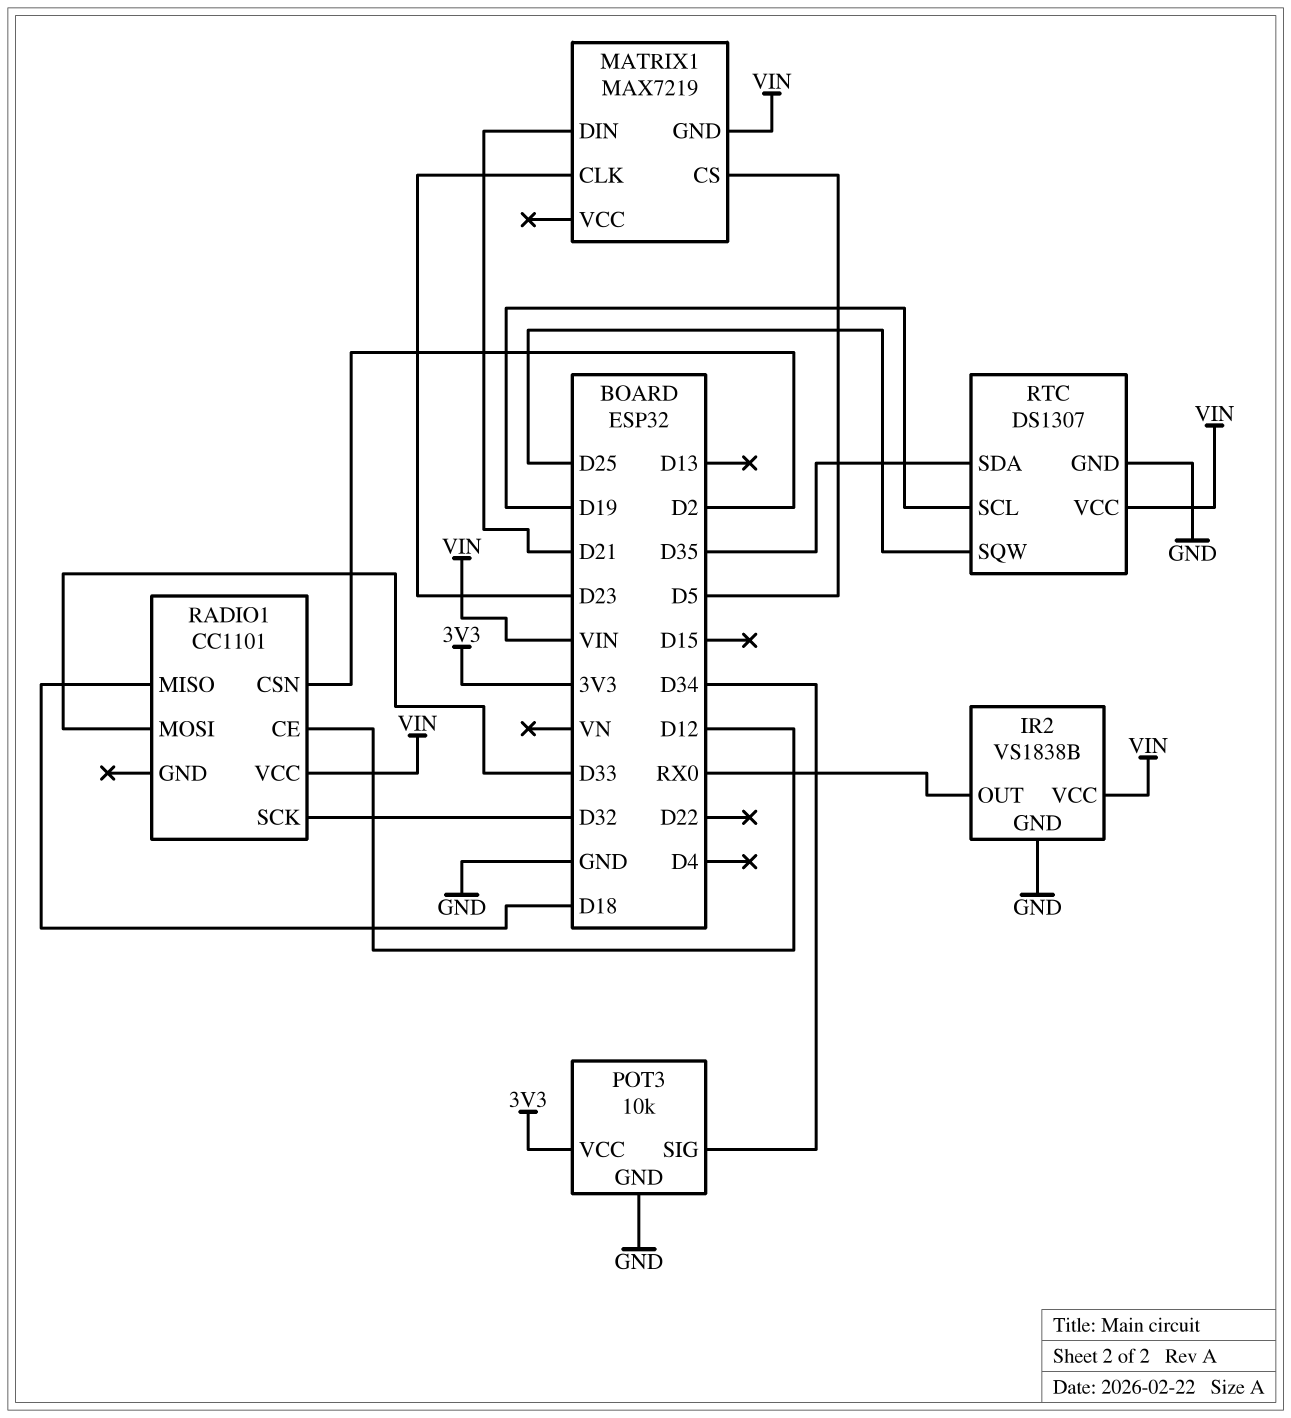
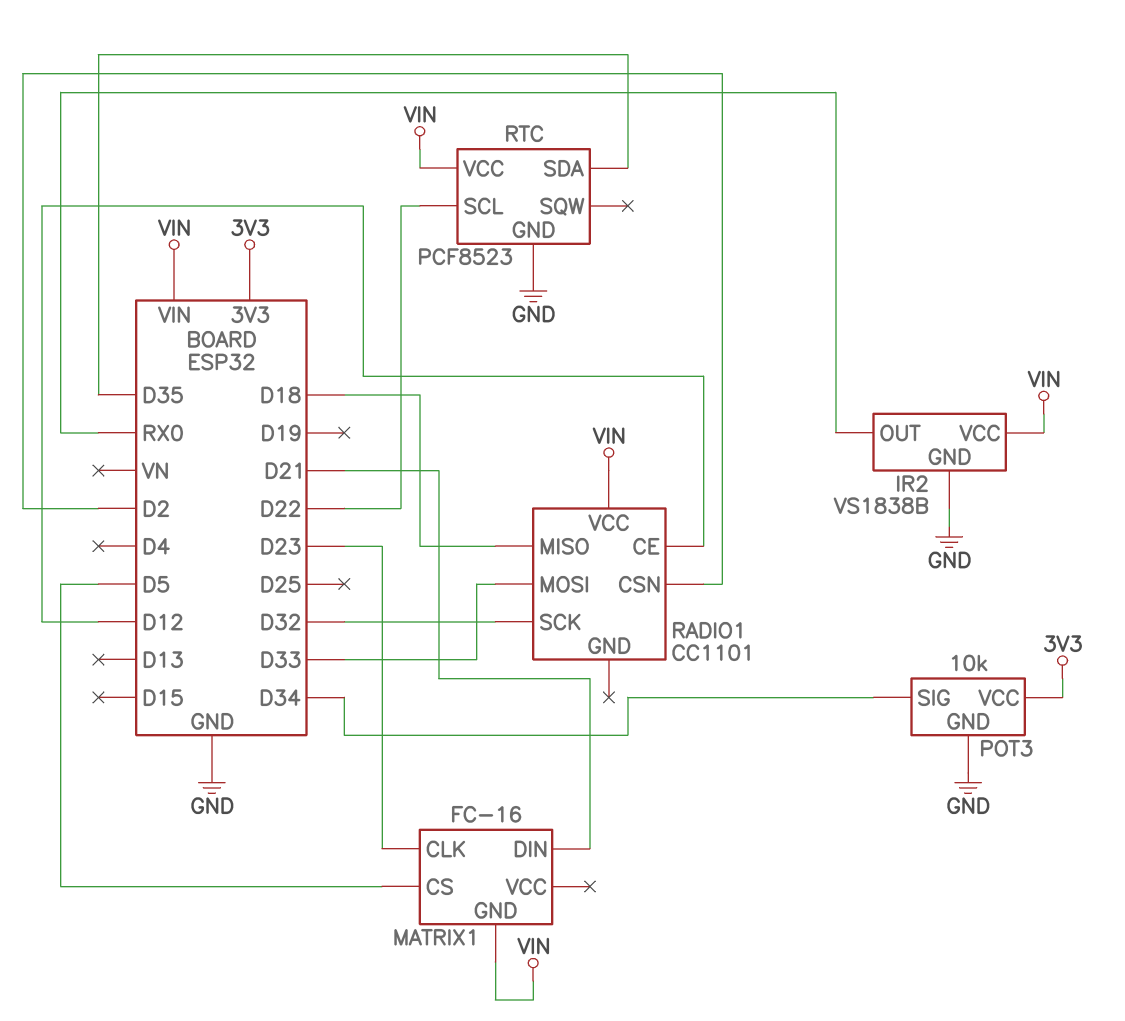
MATRIX1: MAX7219 -> FC-16
RTC: DS1307 -> PCF8523
RTC pin SCL: D19 -> D22
RTC pin SQW: D25 -> none

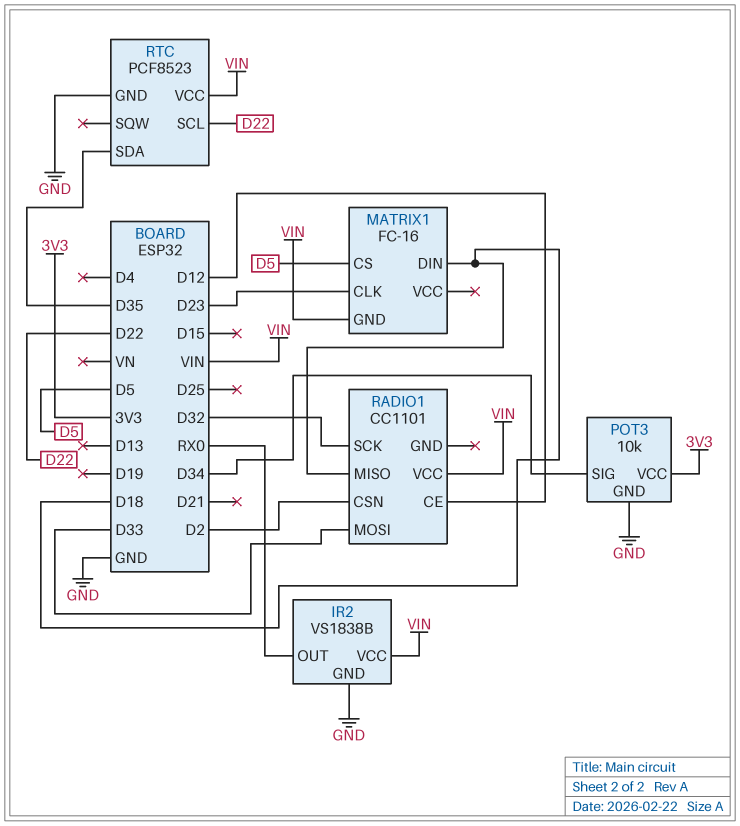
MATRIX1 pin DIN: D21 -> D18

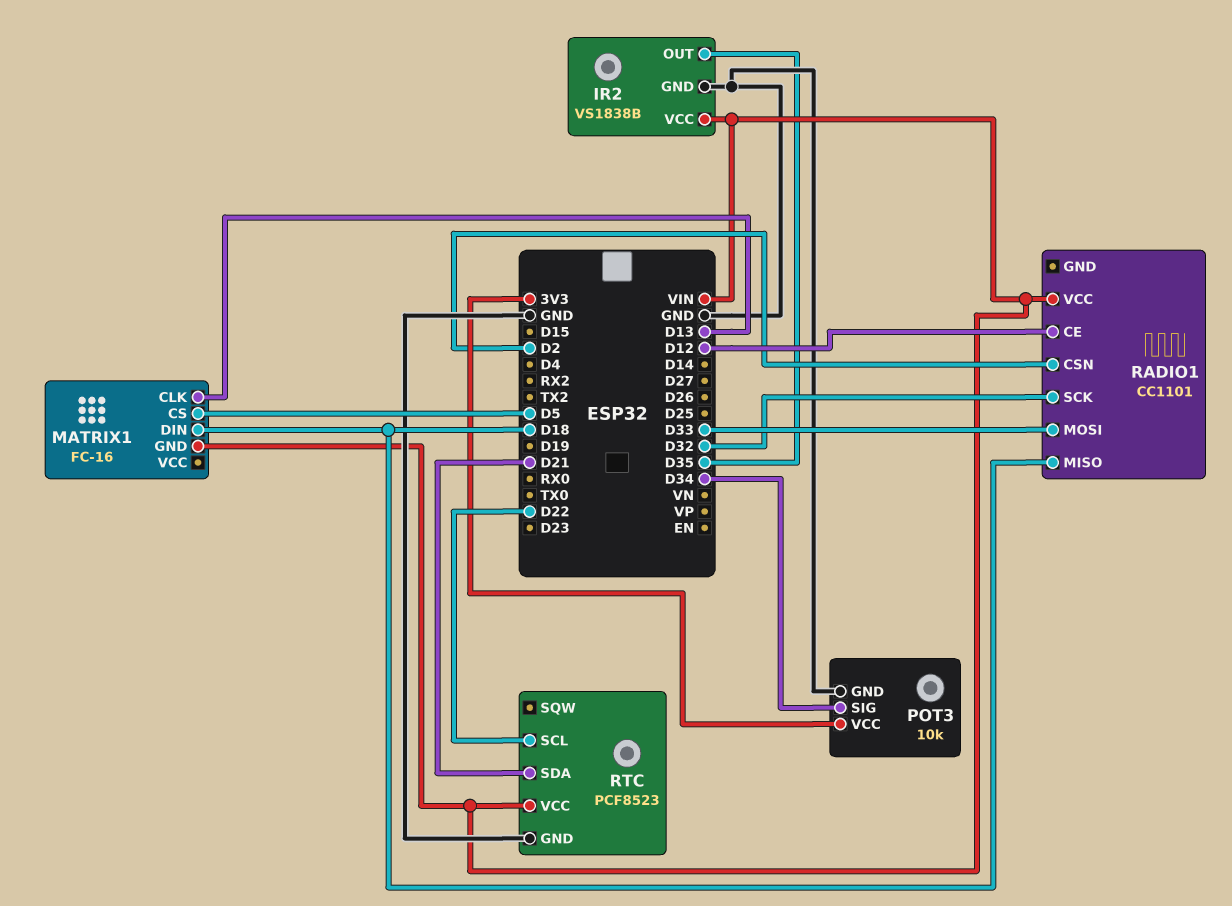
IR2 pin OUT: RX0 -> D35
MATRIX1 pin CLK: D23 -> D13
RTC pin SDA: D35 -> D21

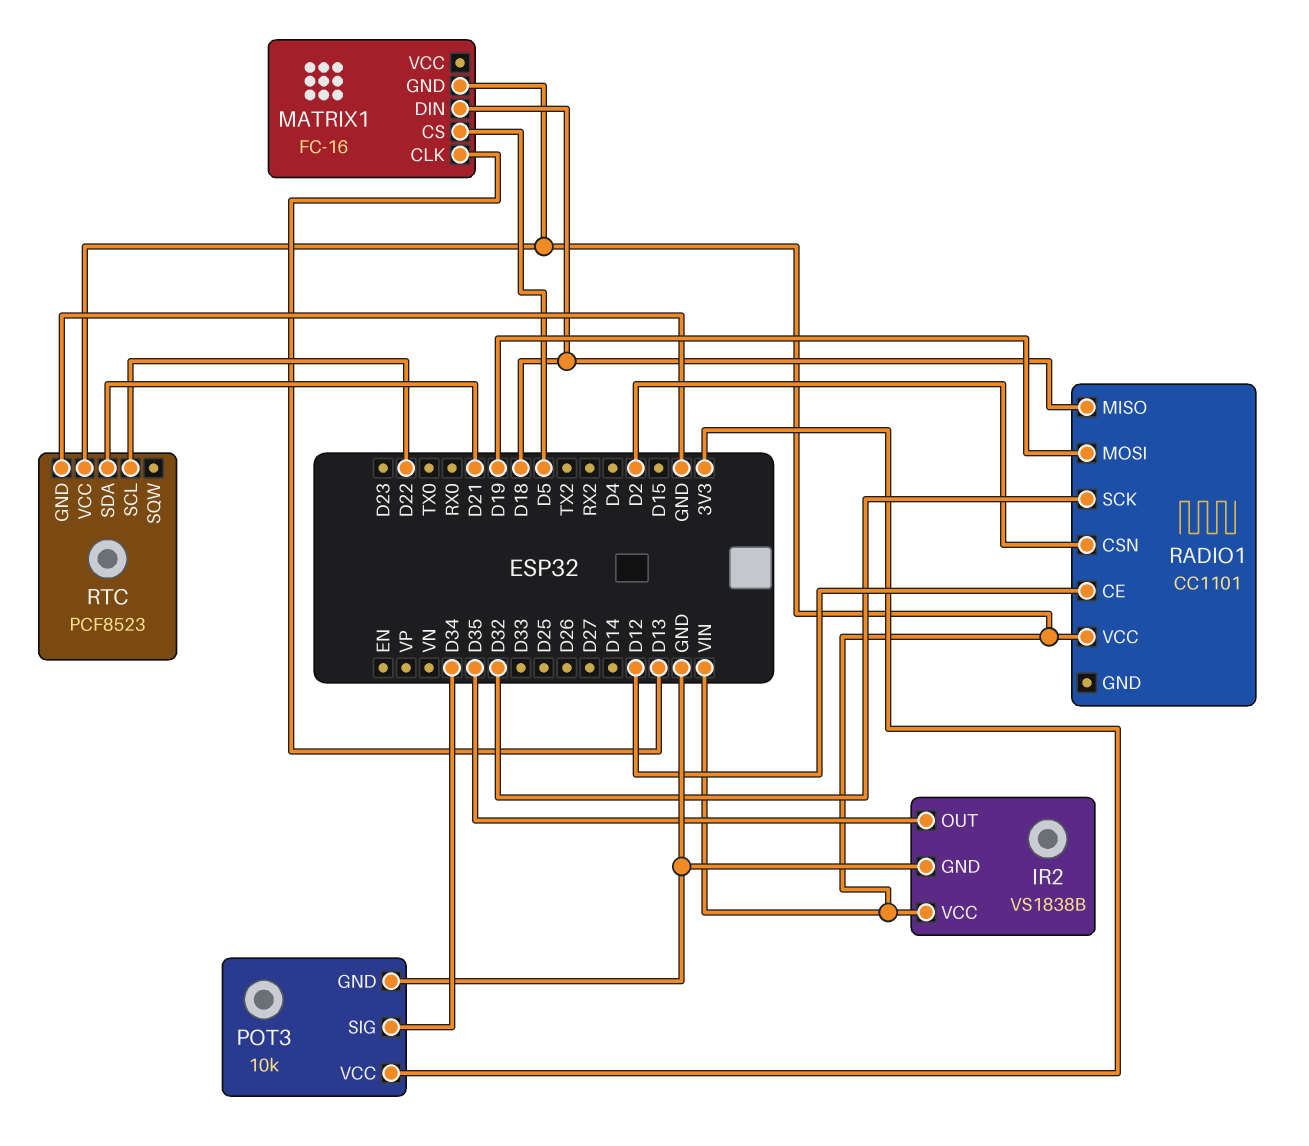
RADIO1 pin MOSI: D33 -> D19

